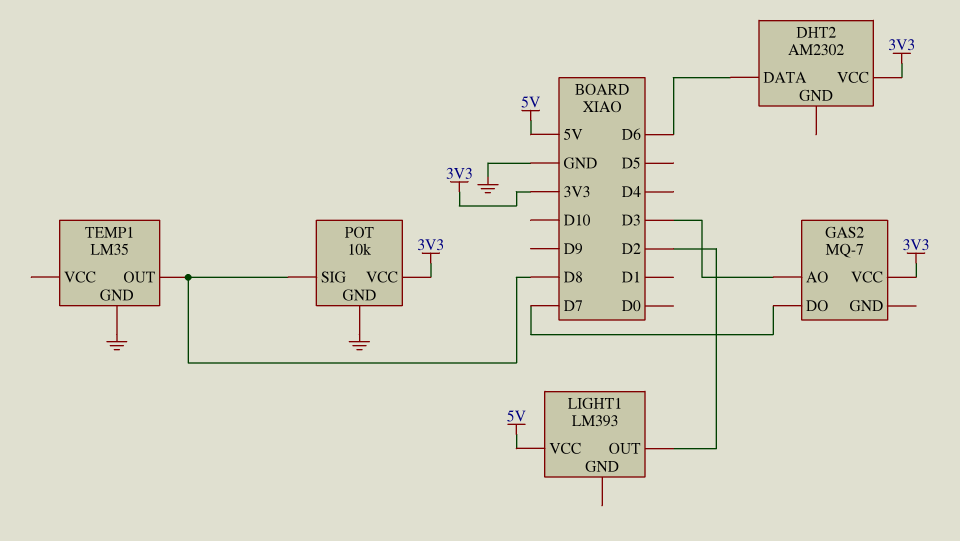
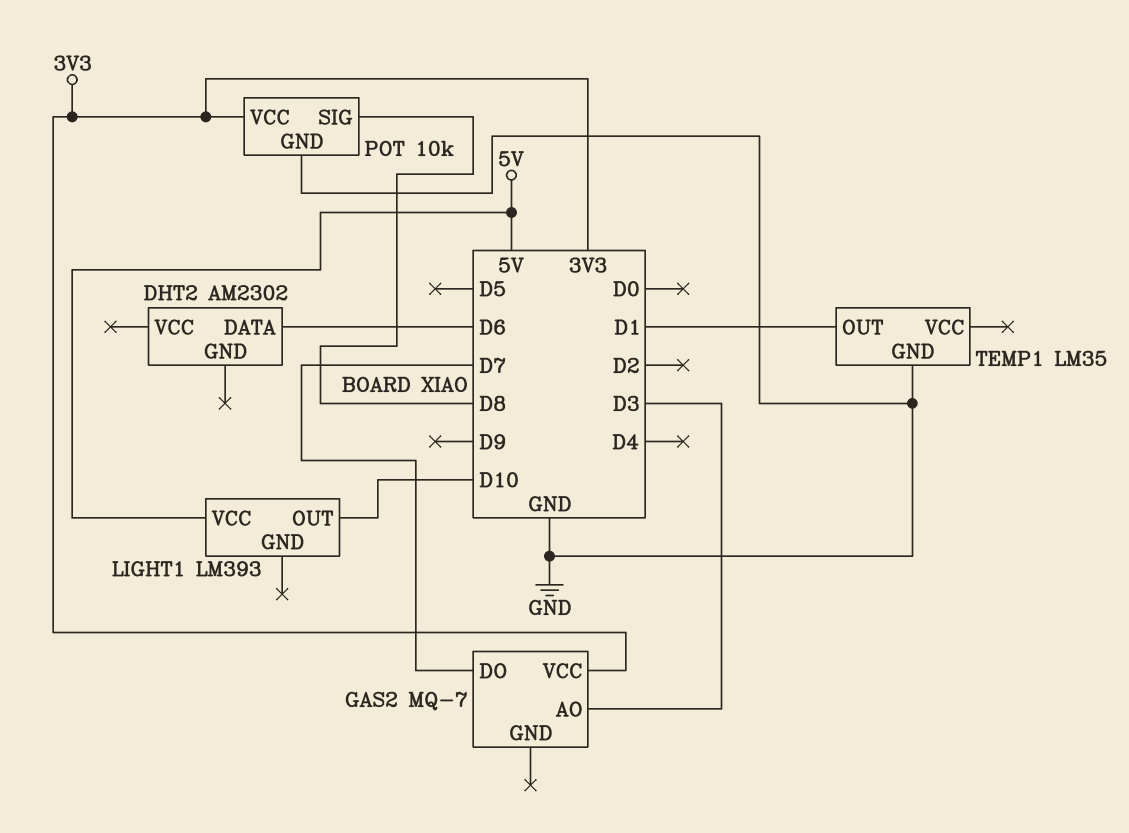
DHT2 pin VCC: 3V3 -> none
LIGHT1 pin OUT: D2 -> D10
TEMP1 pin OUT: D8 -> D1

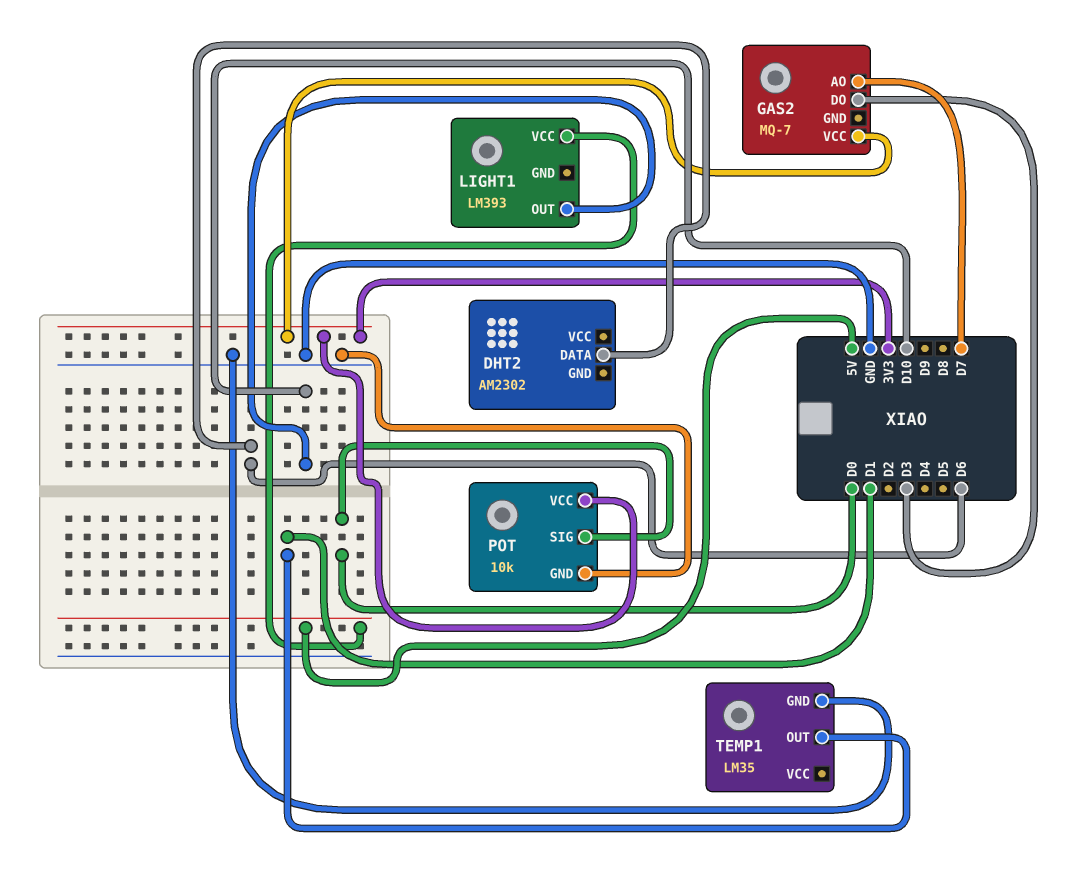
GAS2 pin AO: D3 -> D7
GAS2 pin DO: D7 -> D3
POT pin SIG: D8 -> D0

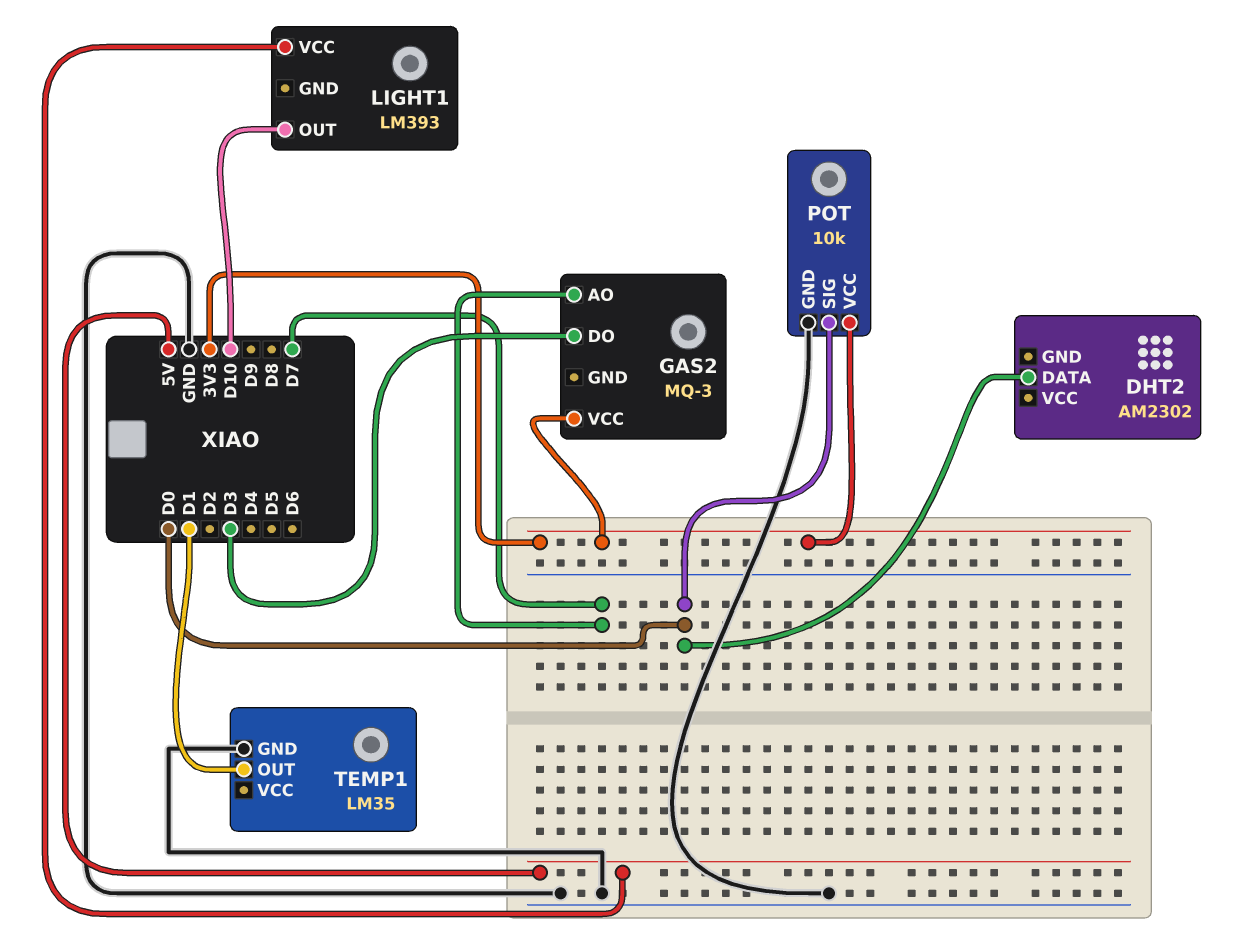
DHT2 pin DATA: D6 -> D0
GAS2: MQ-7 -> MQ-3

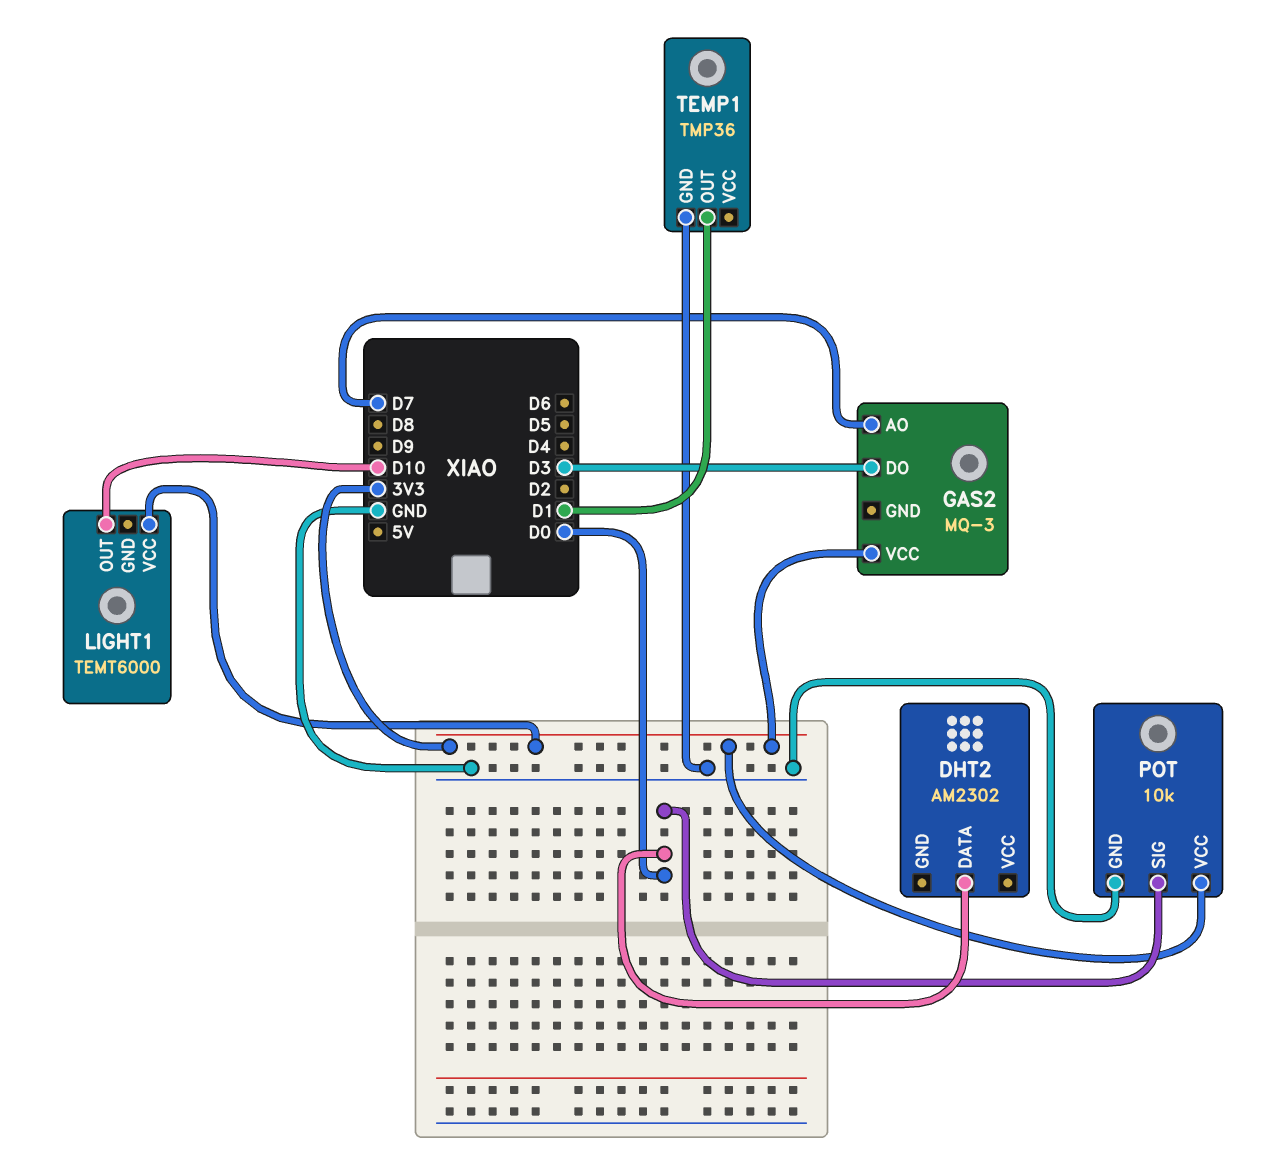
LIGHT1: LM393 -> TEMT6000
LIGHT1 pin VCC: 5V -> 3V3
TEMP1: LM35 -> TMP36

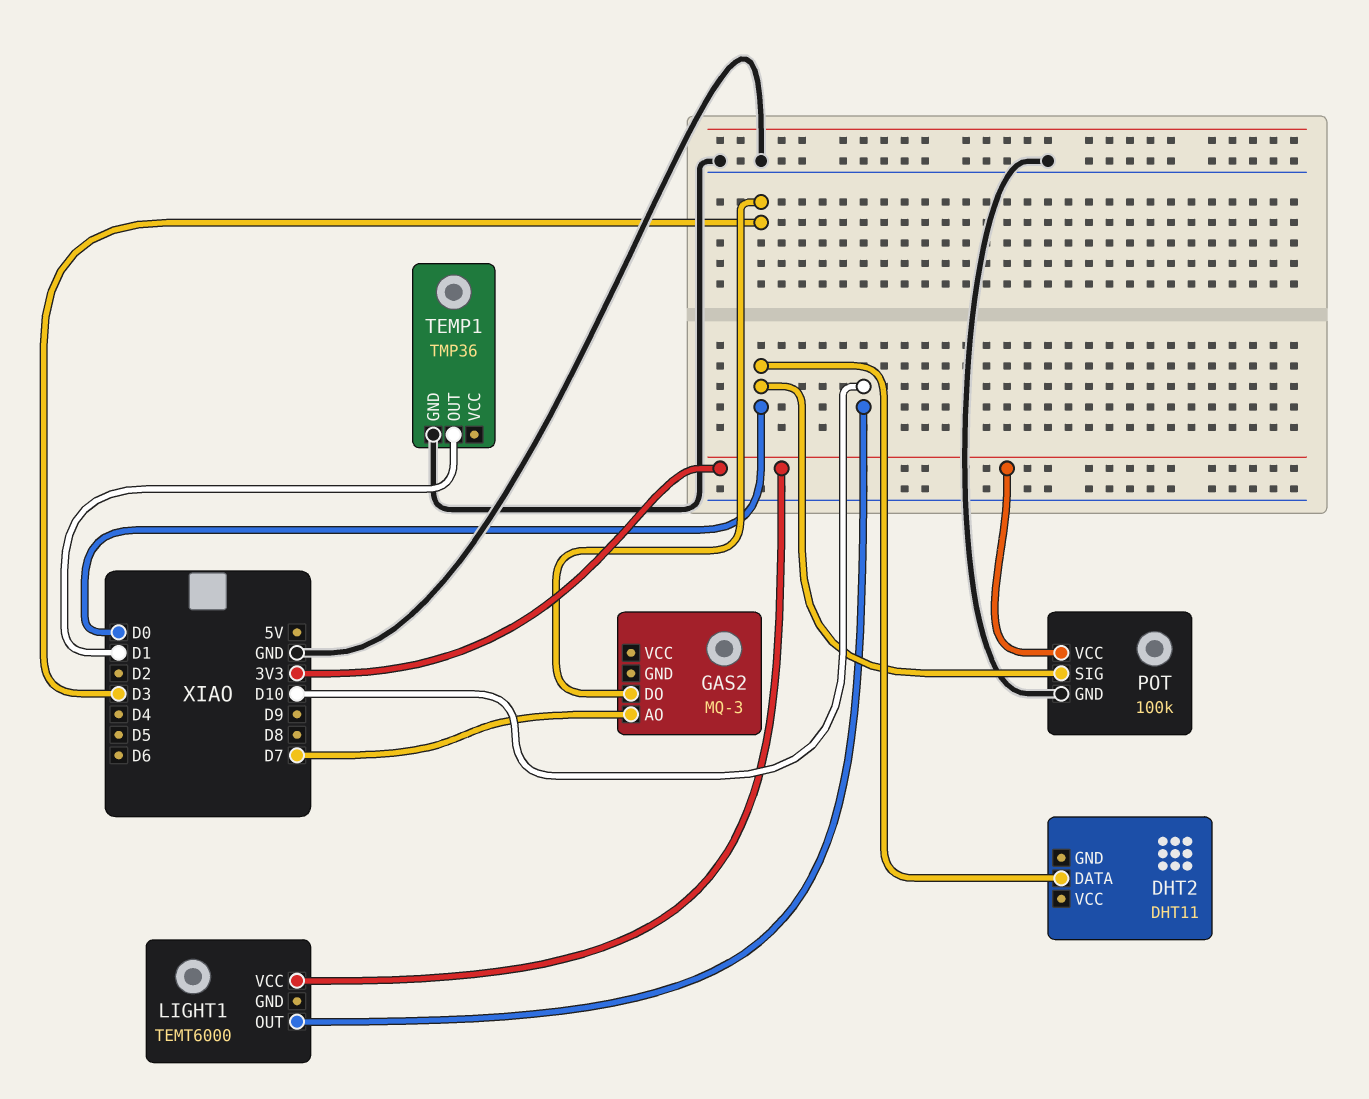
DHT2: AM2302 -> DHT11
GAS2 pin VCC: 3V3 -> none
POT: 10k -> 100k

